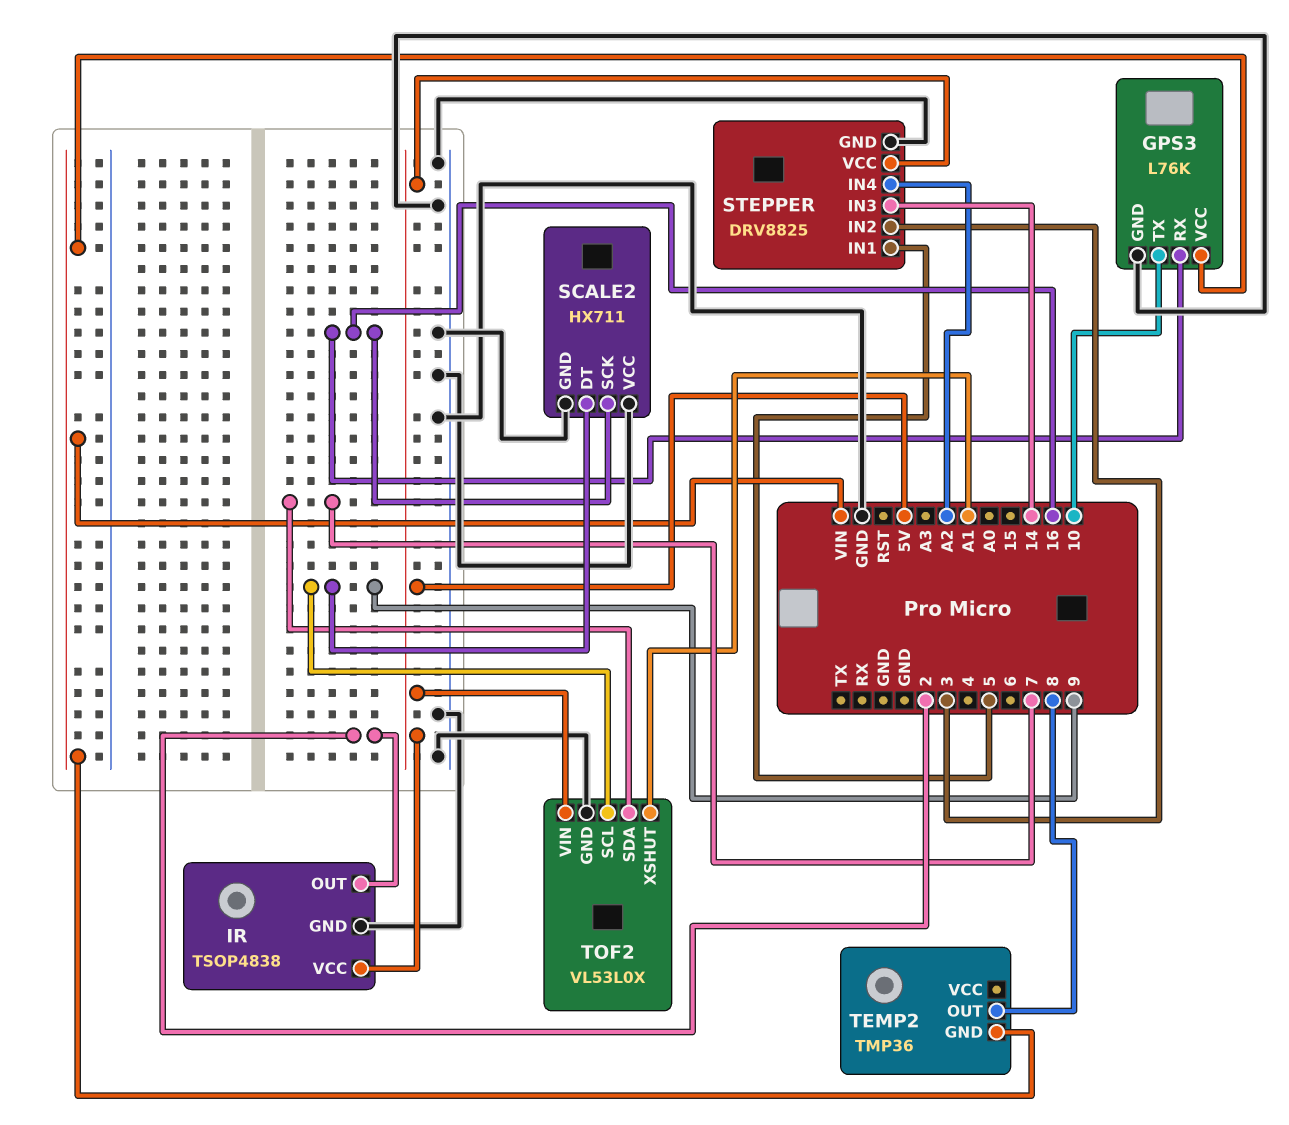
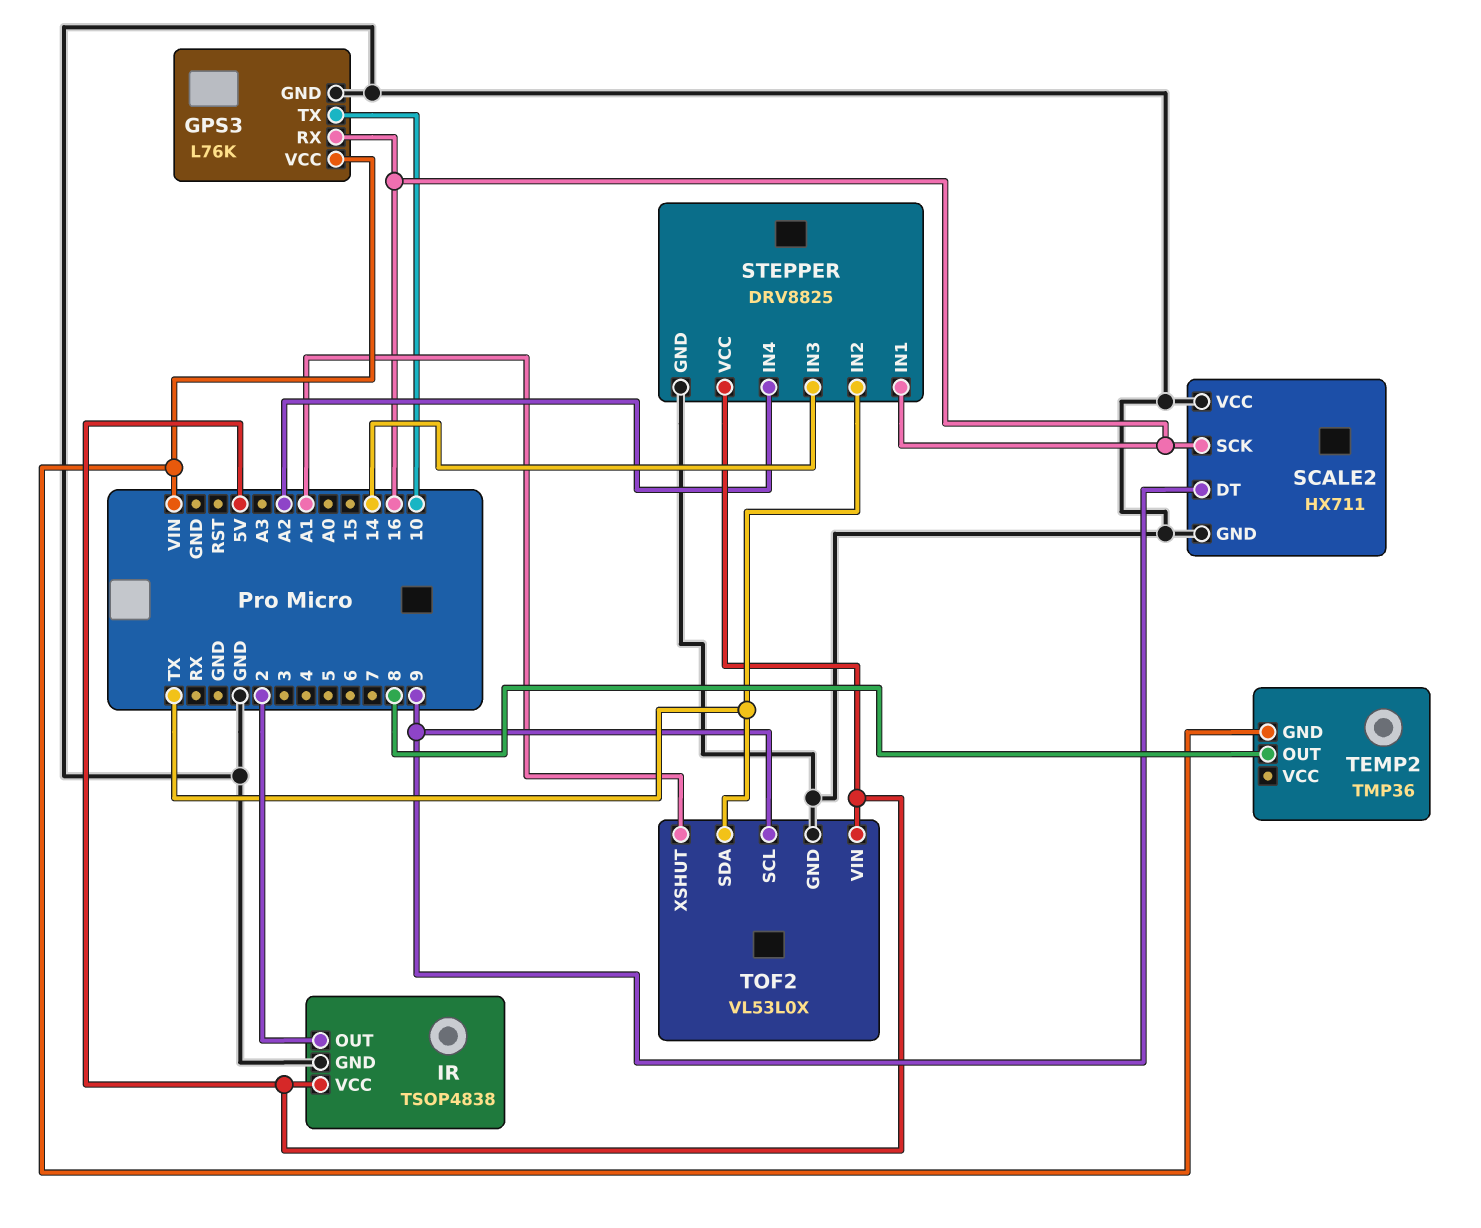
STEPPER pin IN1: 5 -> 16
STEPPER pin IN2: 3 -> TX
TOF2 pin SDA: 7 -> TX

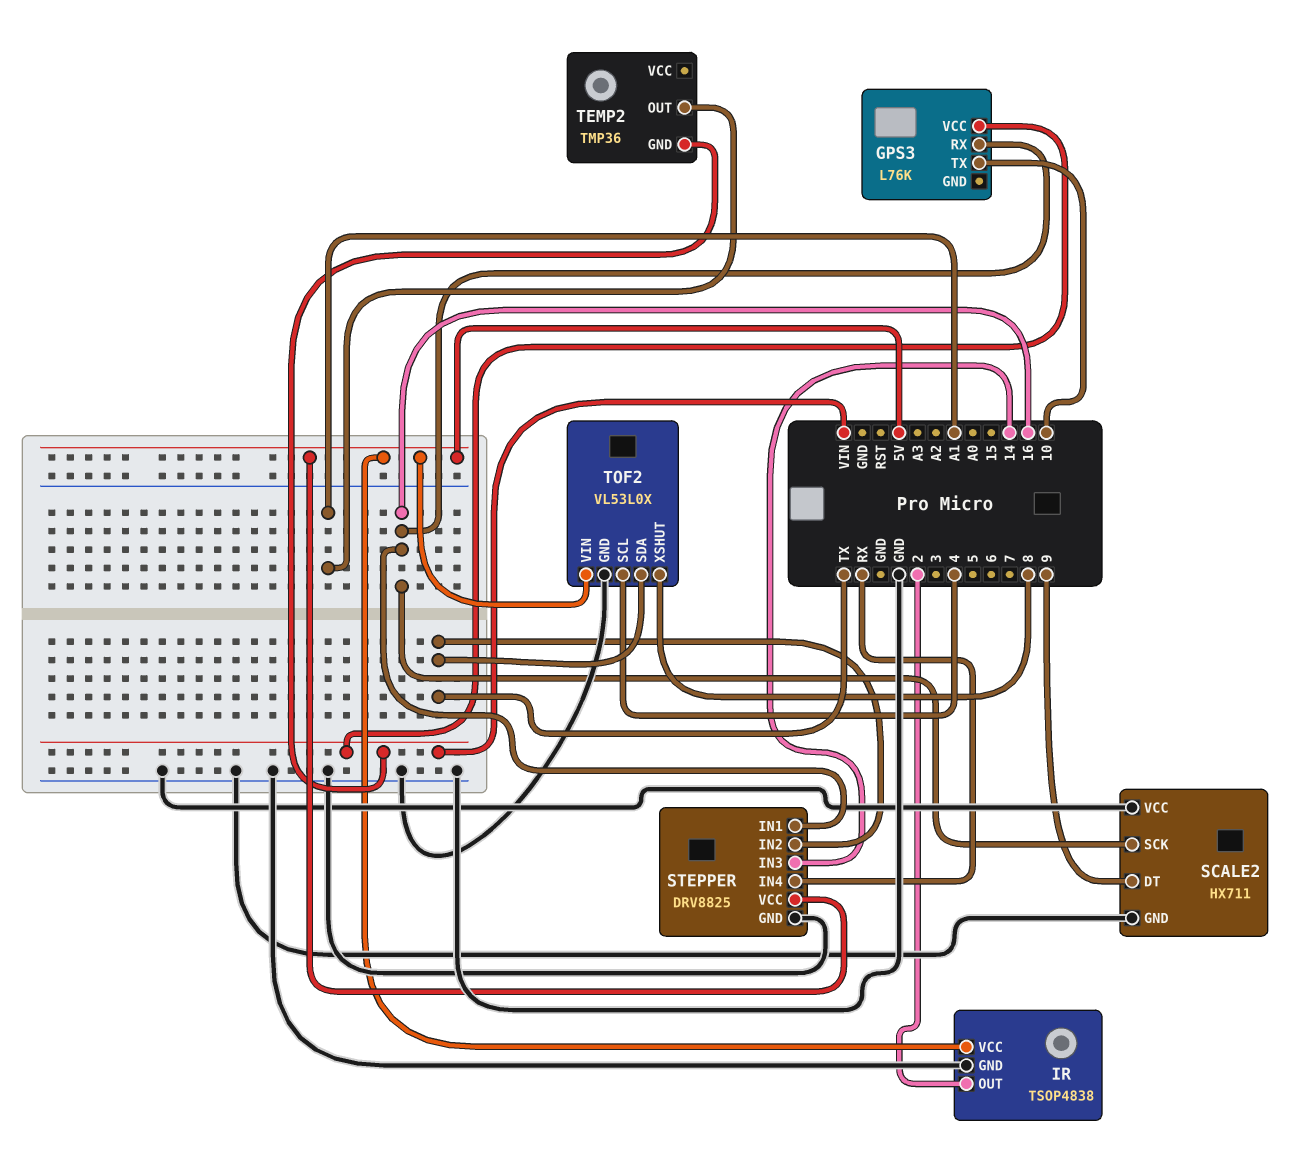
GPS3 pin GND: GND -> none
STEPPER pin IN4: A2 -> RX
TEMP2 pin OUT: 8 -> A1
TOF2 pin SCL: 9 -> 4
TOF2 pin XSHUT: A1 -> 8

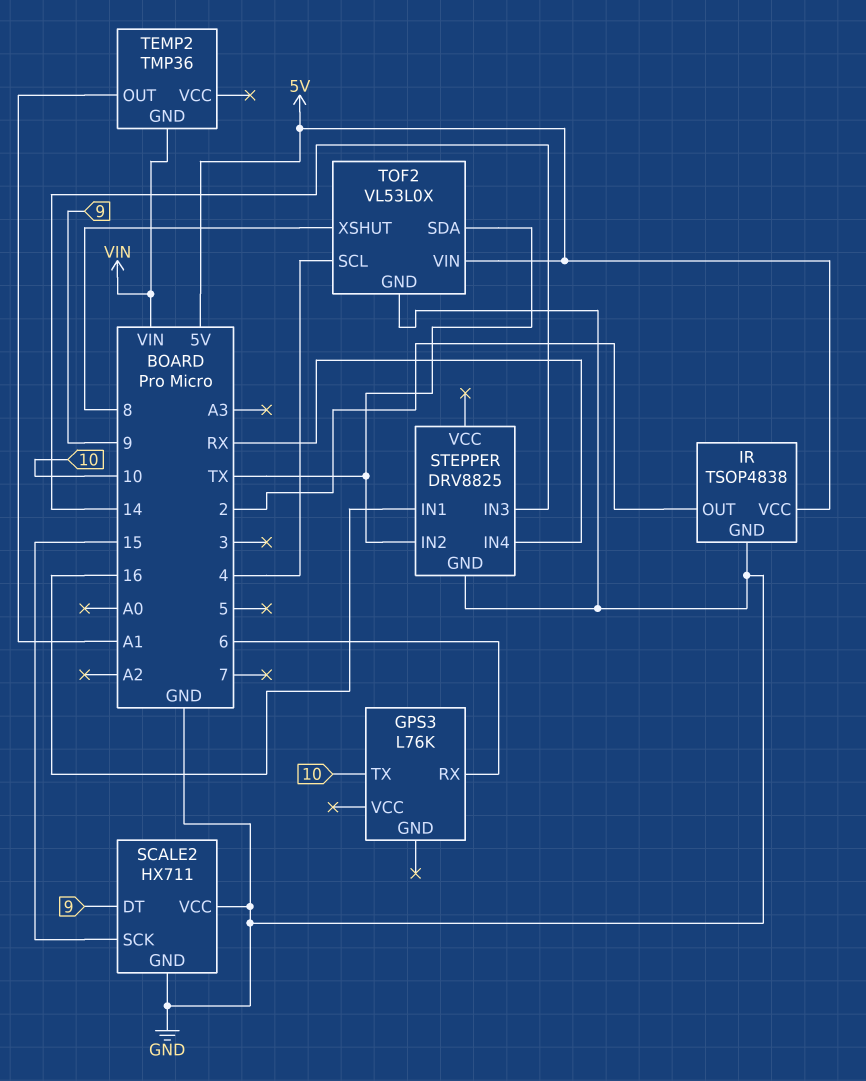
GPS3 pin RX: 16 -> 6
GPS3 pin VCC: VIN -> none
SCALE2 pin SCK: 16 -> 15
STEPPER pin VCC: 5V -> none

